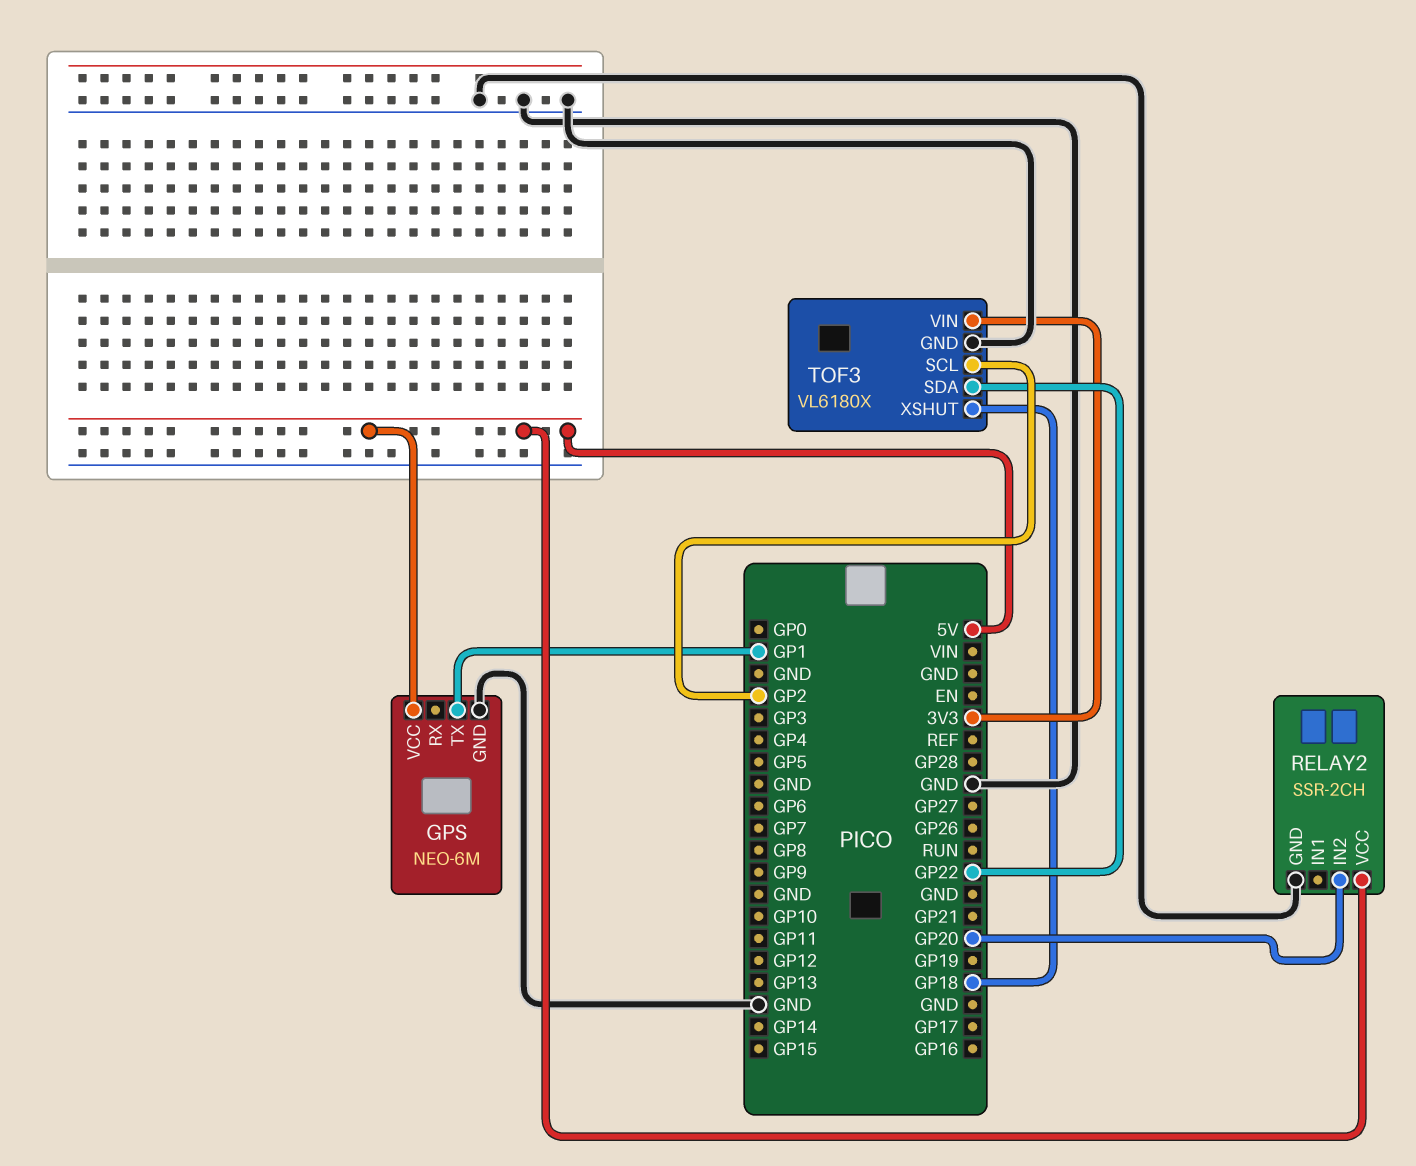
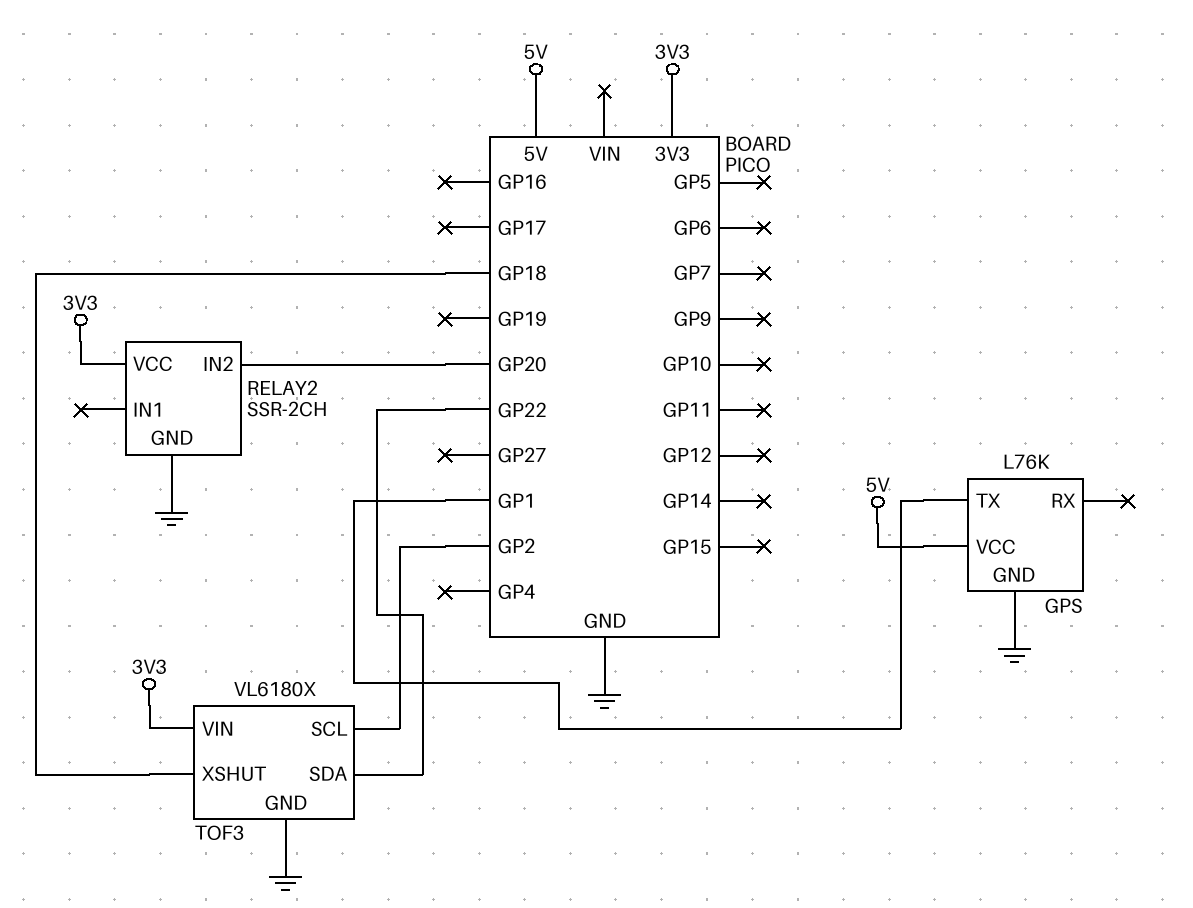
GPS: NEO-6M -> L76K
RELAY2 pin VCC: 5V -> 3V3

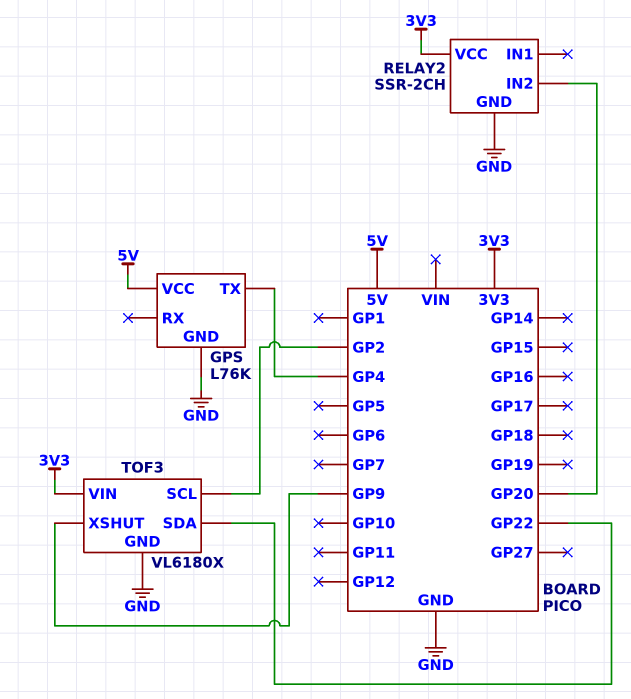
GPS pin TX: GP1 -> GP4
TOF3 pin XSHUT: GP18 -> GP9

